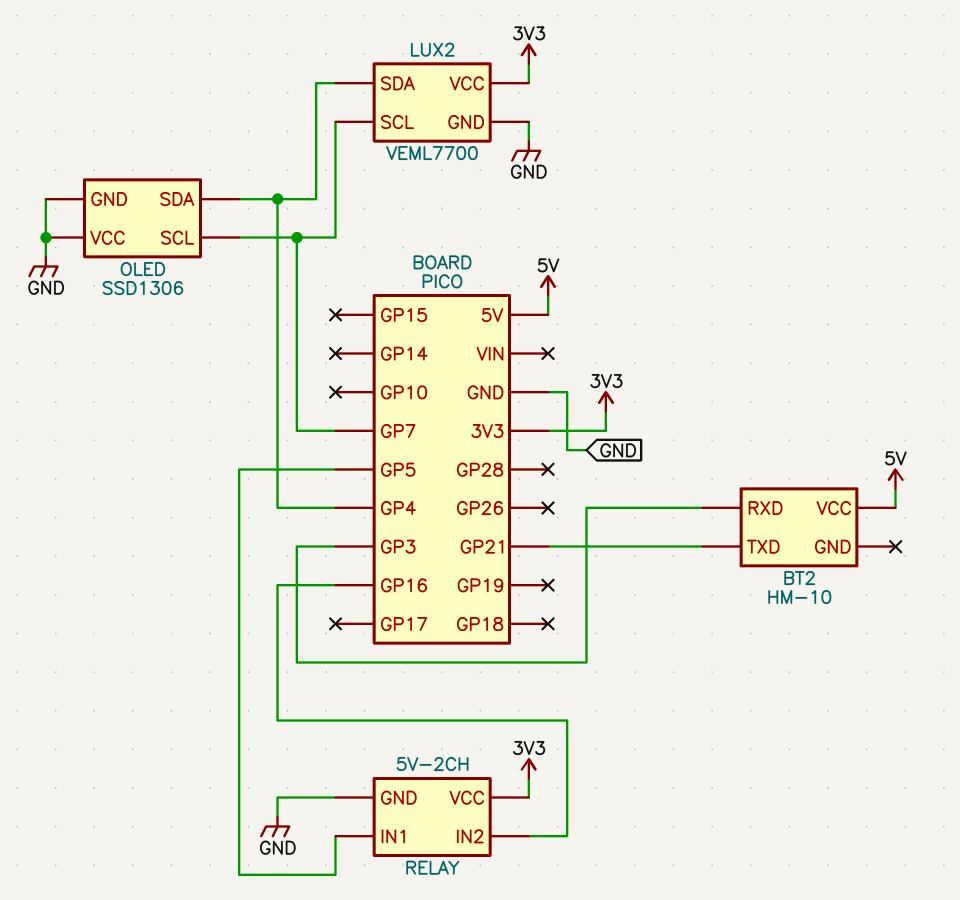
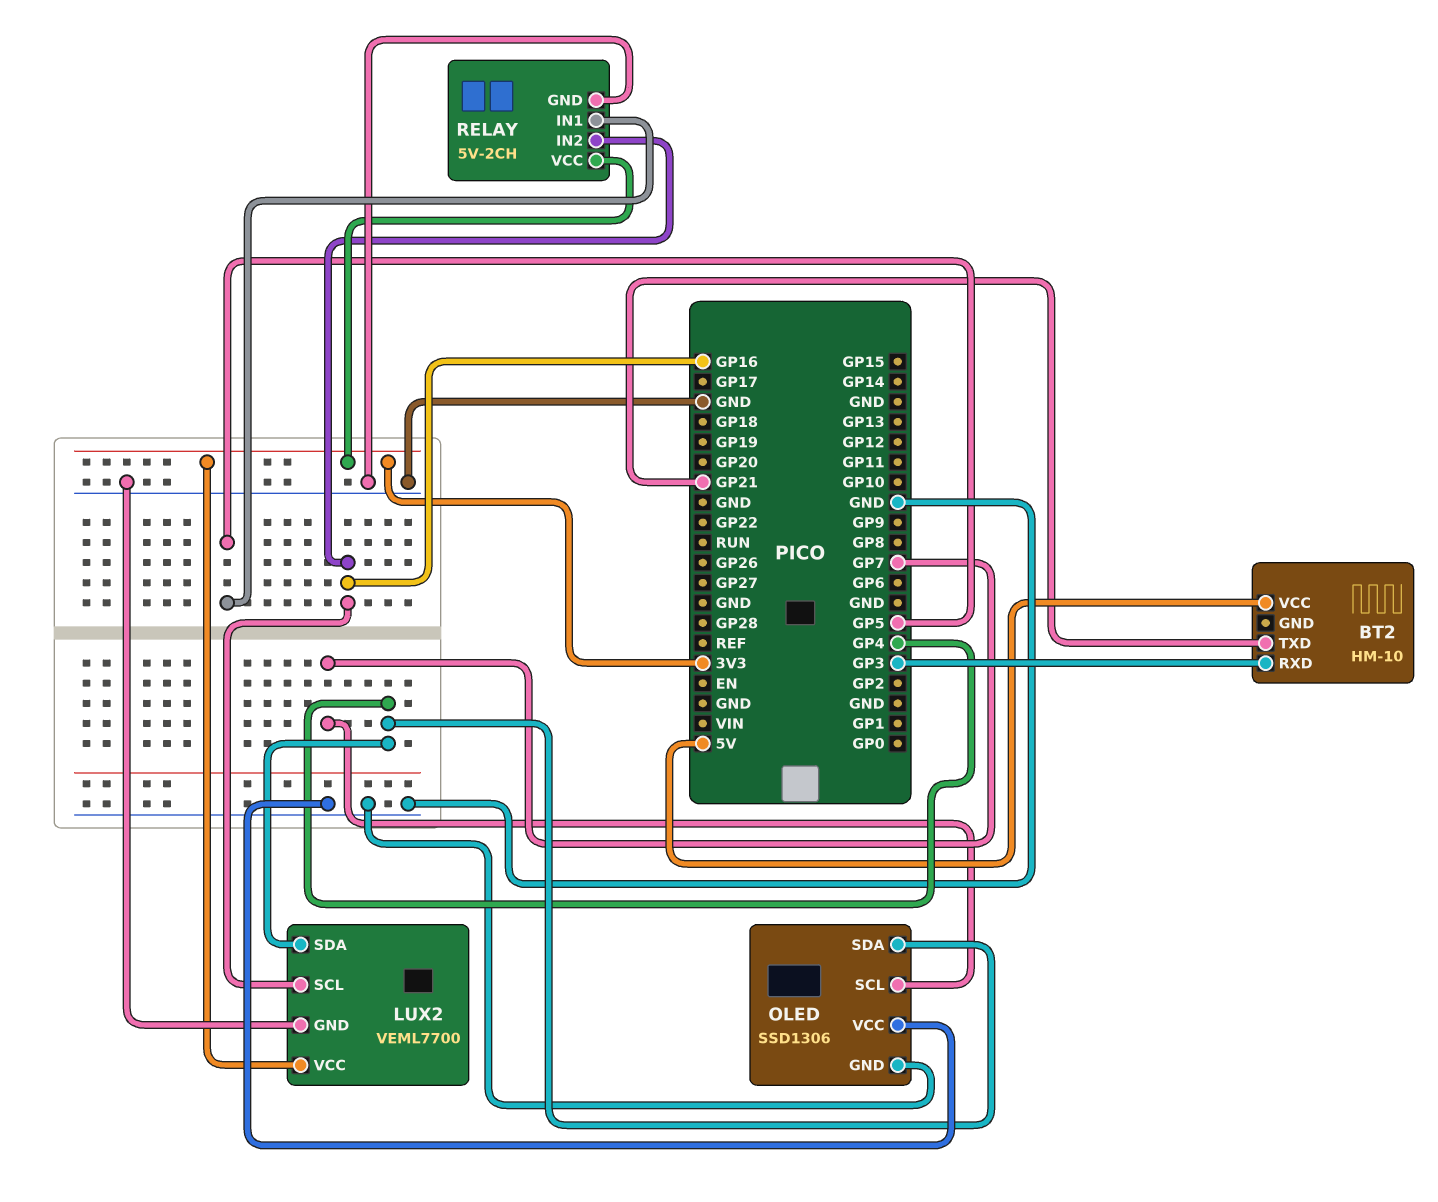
LUX2 pin SCL: GP7 -> GP16

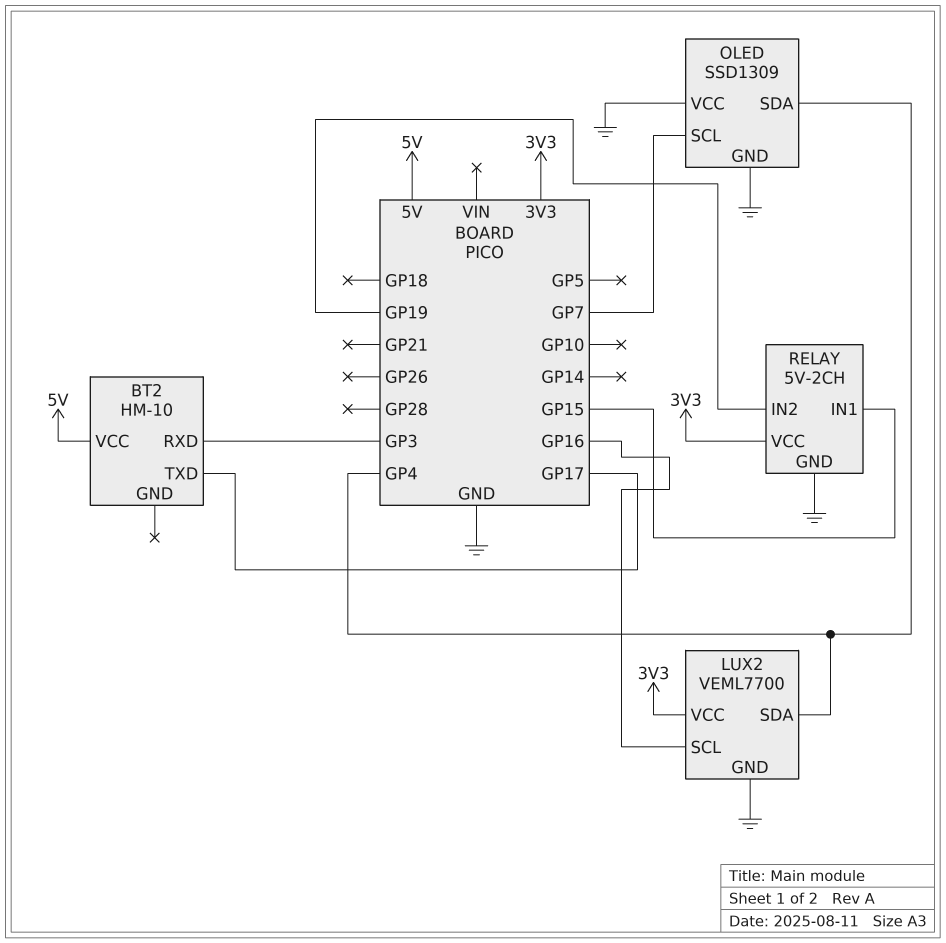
BT2 pin TXD: GP21 -> GP17
OLED: SSD1306 -> SSD1309
RELAY pin IN1: GP5 -> GP15
RELAY pin IN2: GP16 -> GP19

